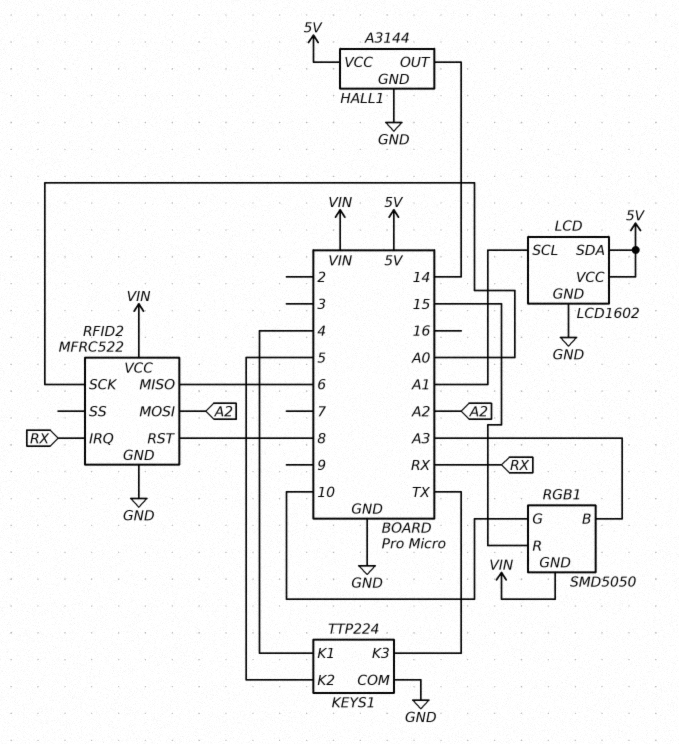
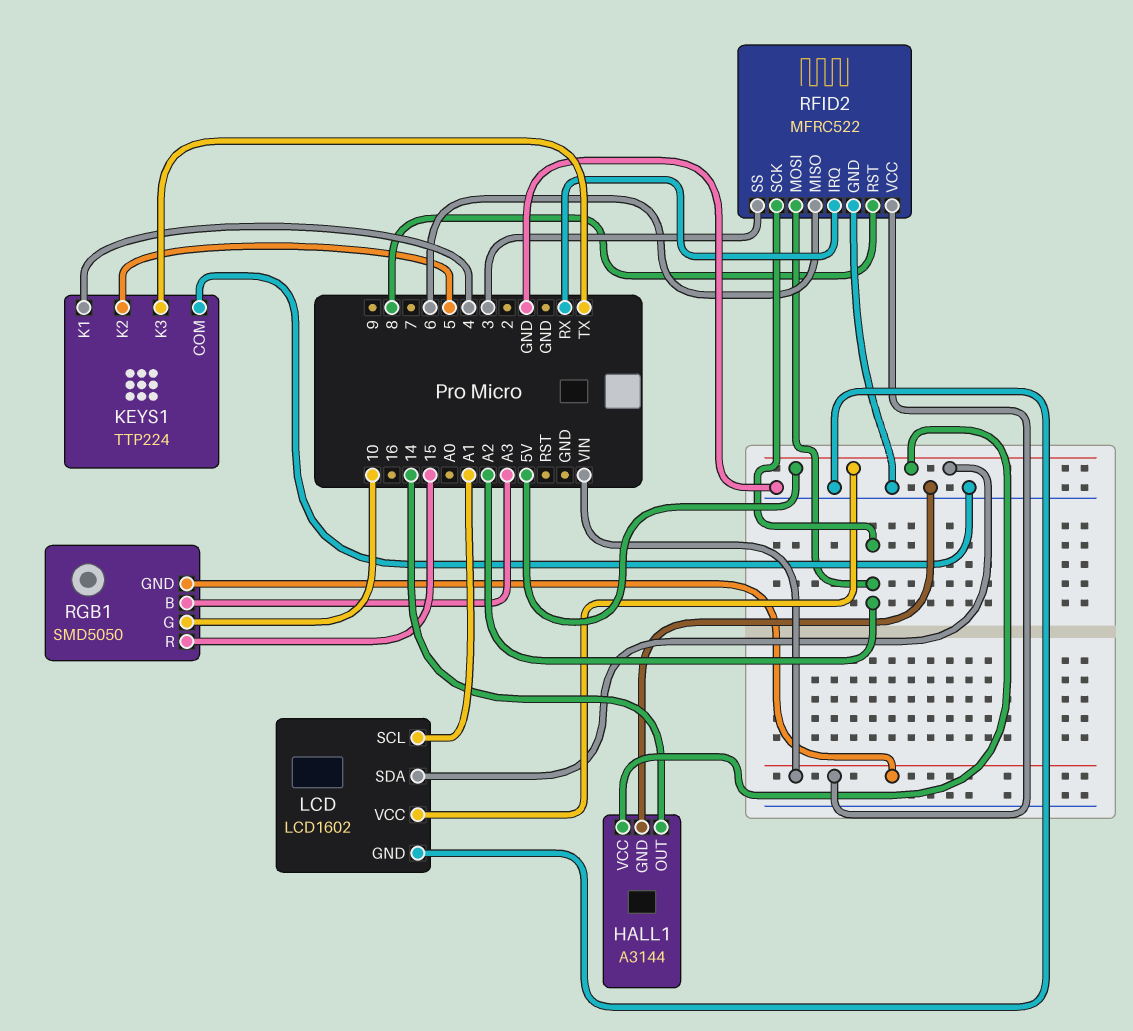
RFID2 pin SCK: A0 -> A2
RFID2 pin SS: none -> 3

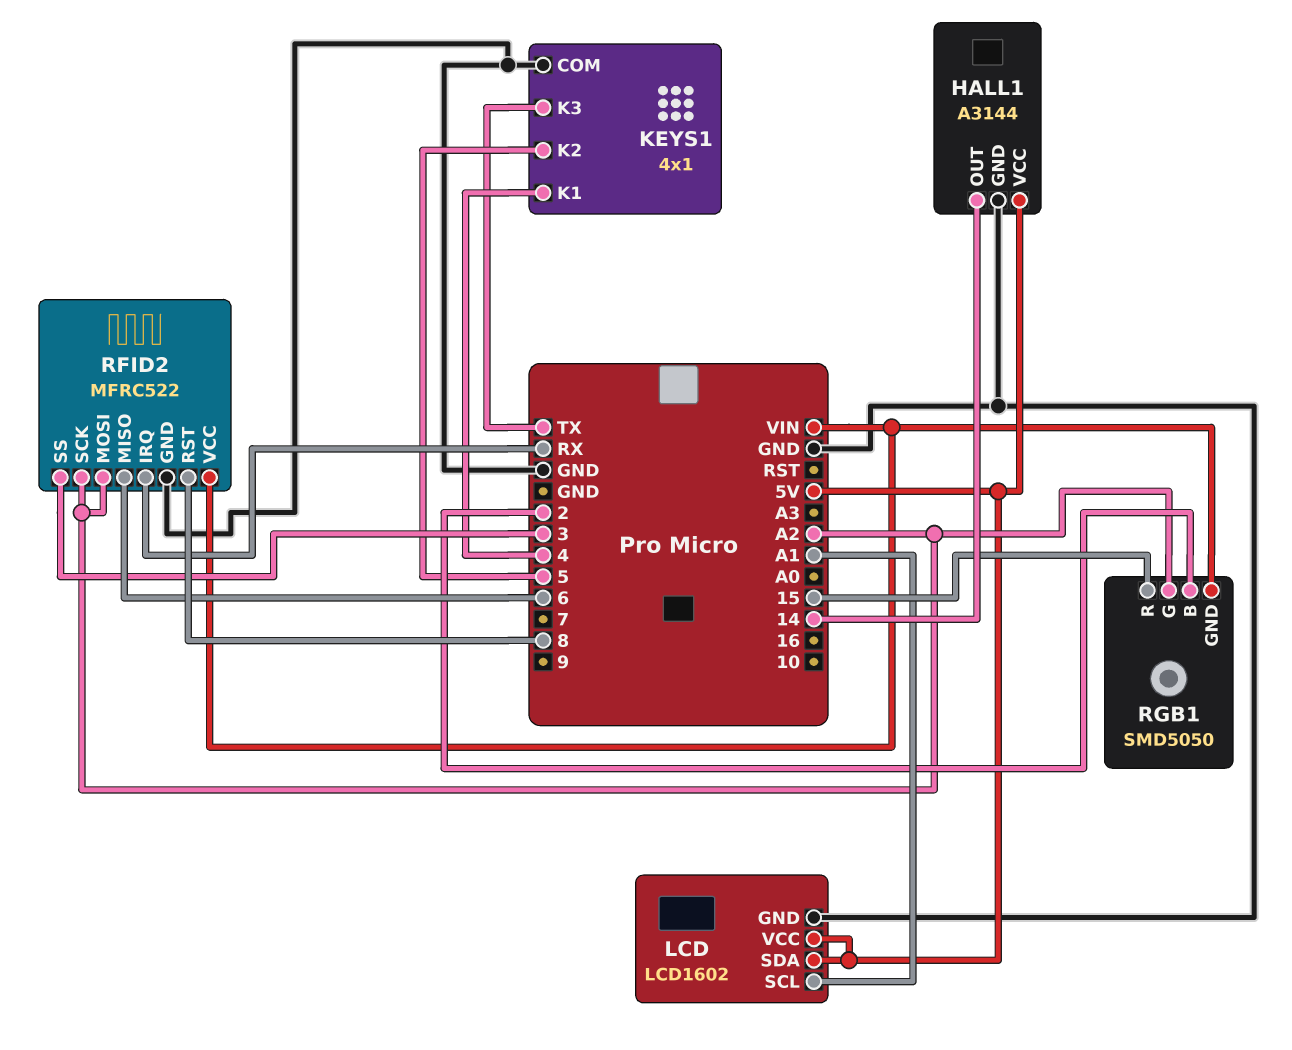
KEYS1: TTP224 -> 4x1
RGB1 pin B: A3 -> 2
RGB1 pin G: 10 -> A2

